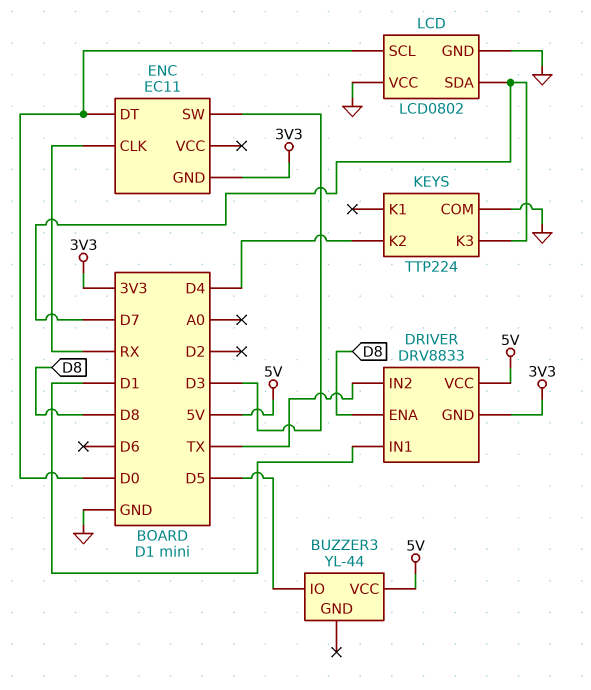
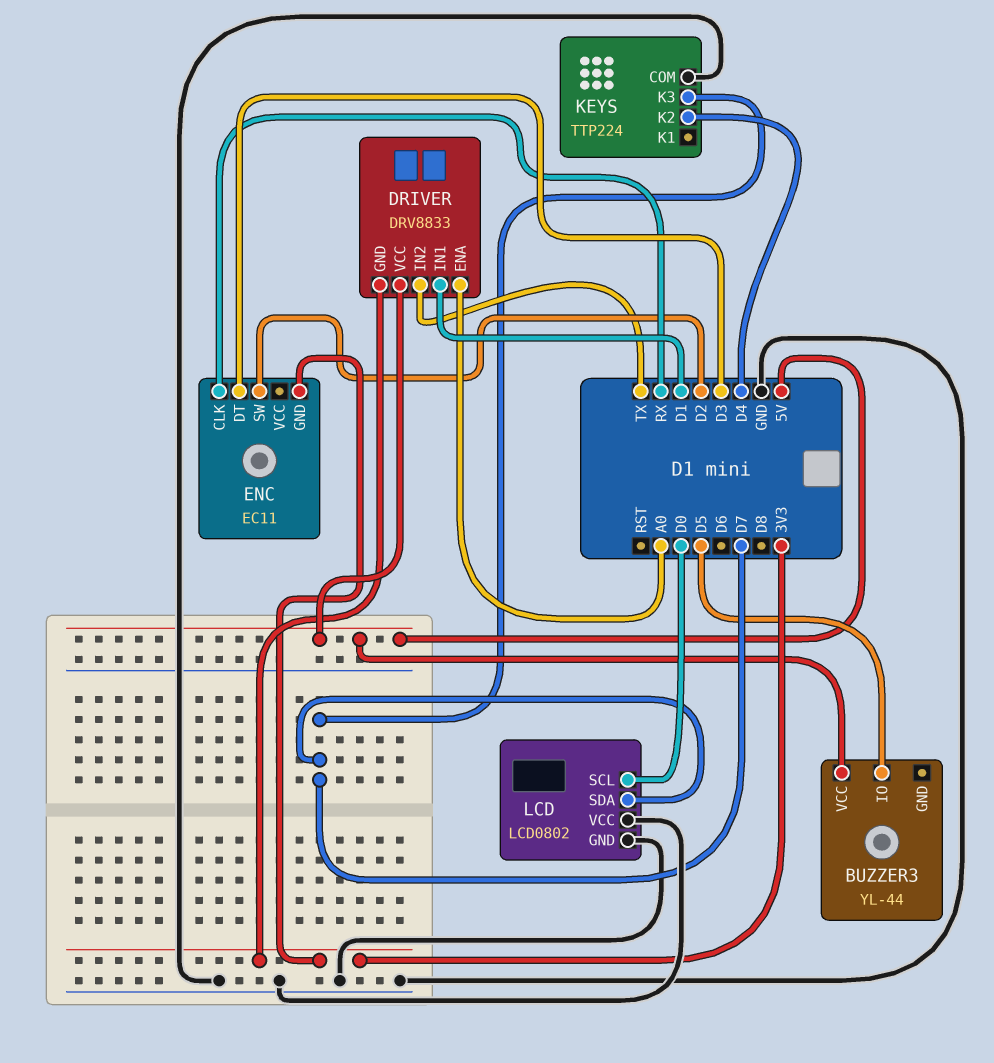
DRIVER pin ENA: D8 -> A0
ENC pin DT: D0 -> D3
ENC pin SW: D3 -> D2

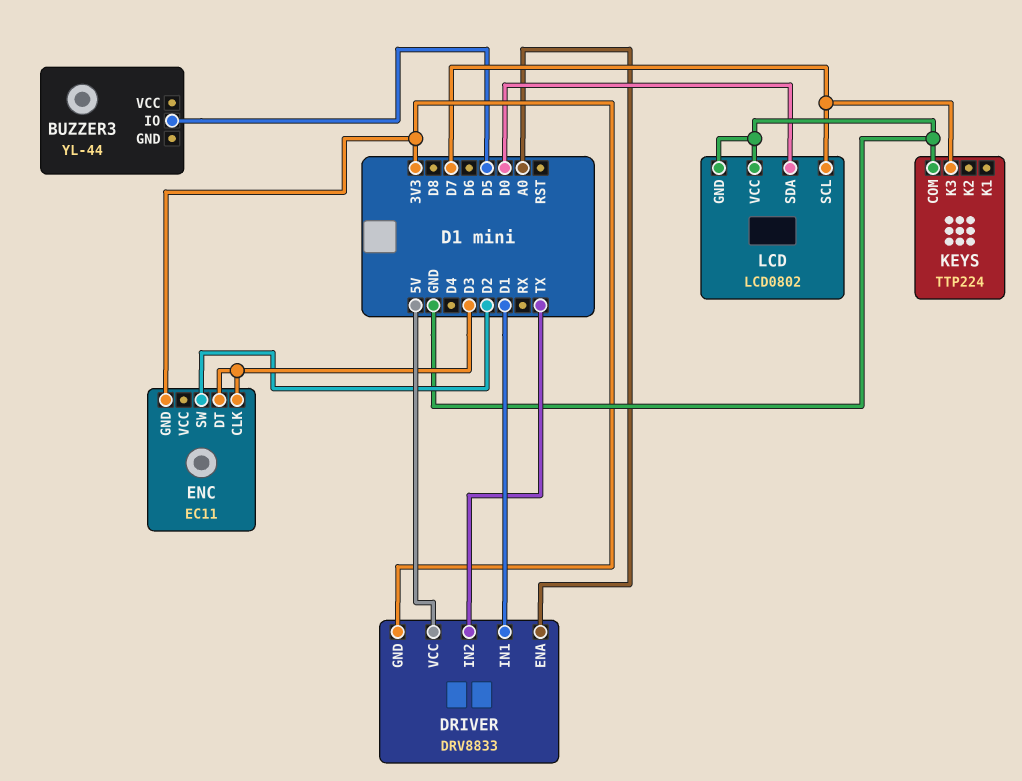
BUZZER3 pin VCC: 5V -> none
ENC pin CLK: RX -> D3
KEYS pin K2: D4 -> none
LCD pin SCL: D0 -> D7
LCD pin SDA: D7 -> D0

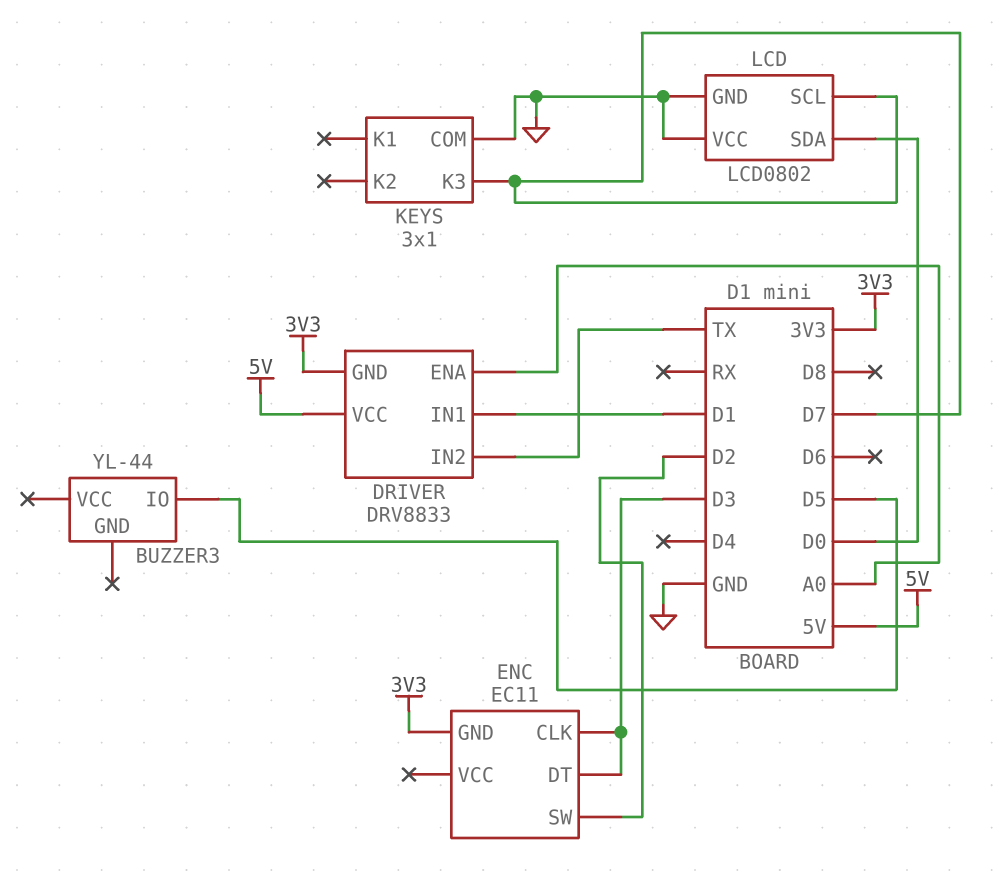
KEYS: TTP224 -> 3x1

